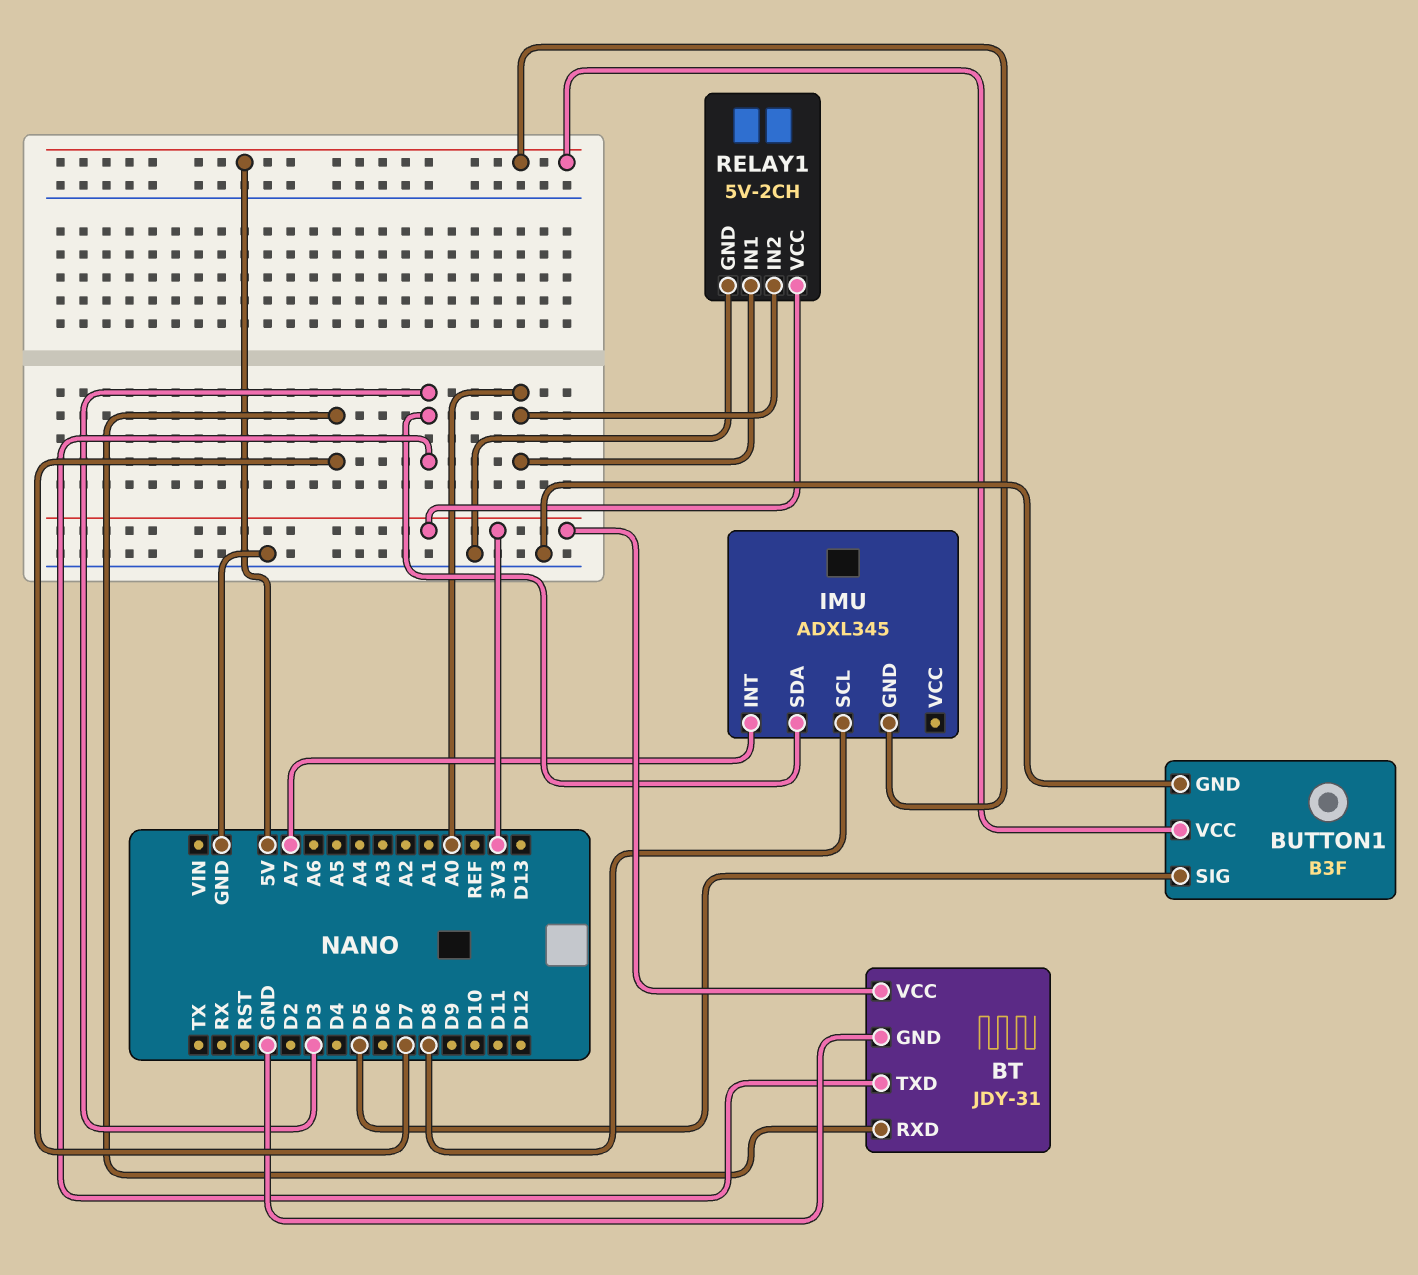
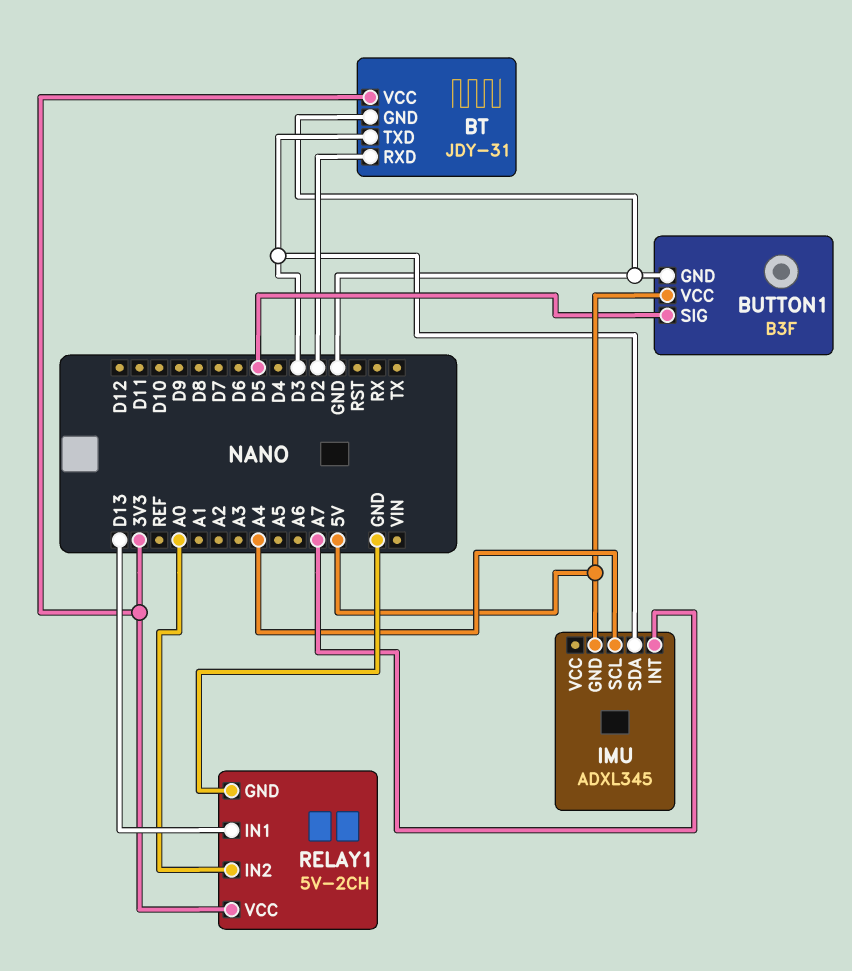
BT pin RXD: D7 -> D2
IMU pin SCL: D8 -> A4
RELAY1 pin IN1: A0 -> D13

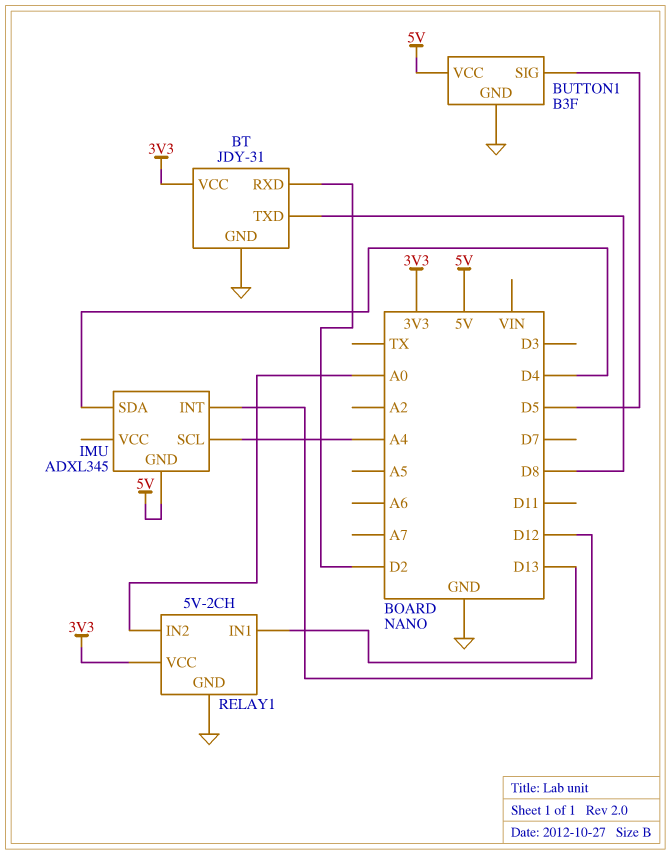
BT pin TXD: D3 -> D8
IMU pin INT: A7 -> D12
IMU pin SDA: D3 -> D4

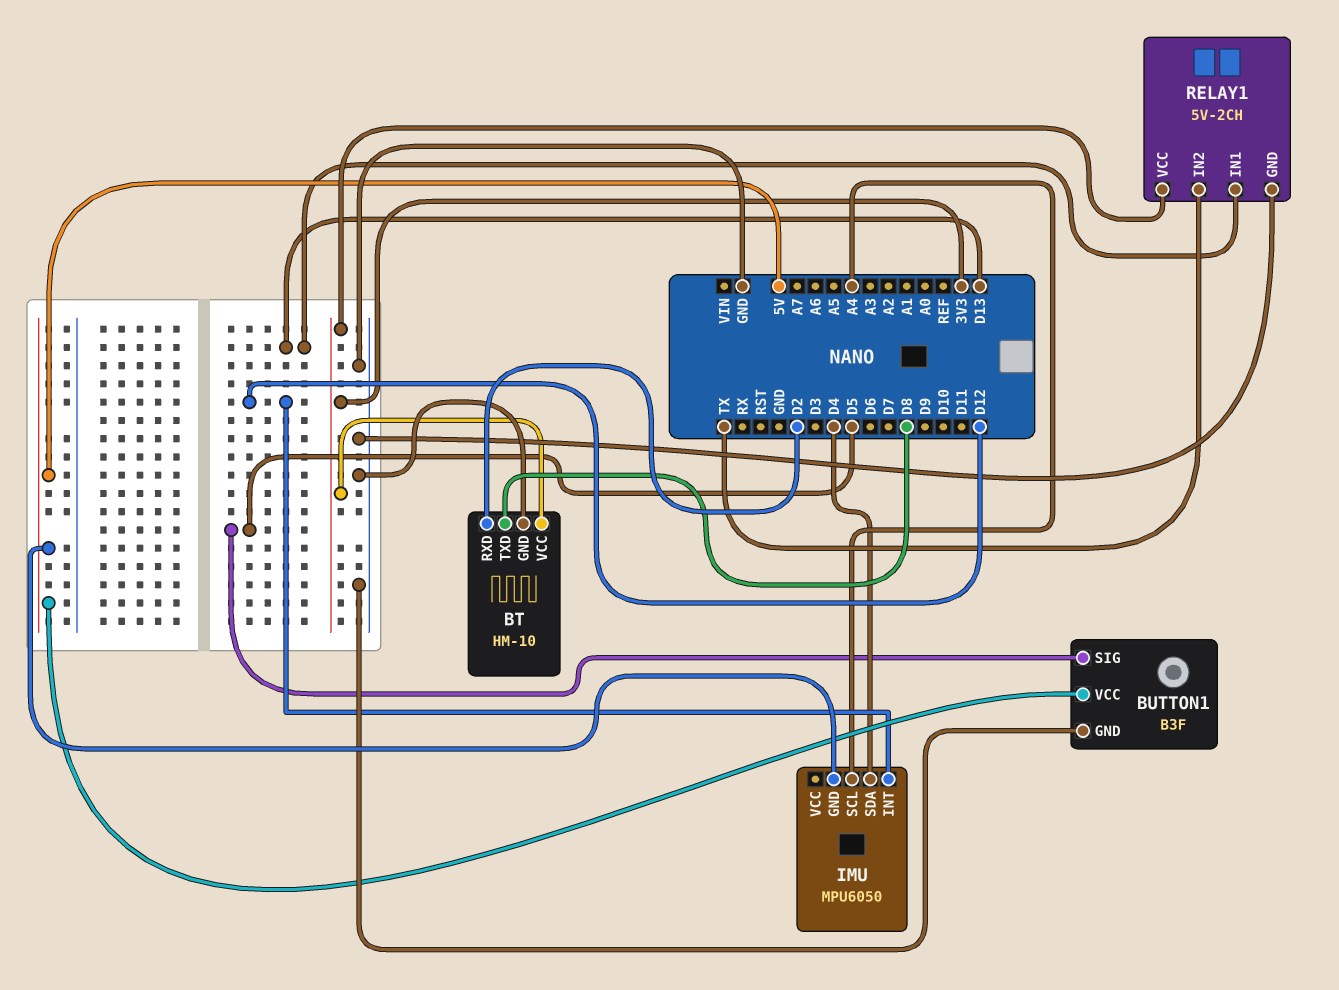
BT: JDY-31 -> HM-10
IMU: ADXL345 -> MPU6050
RELAY1 pin IN2: A0 -> TX

